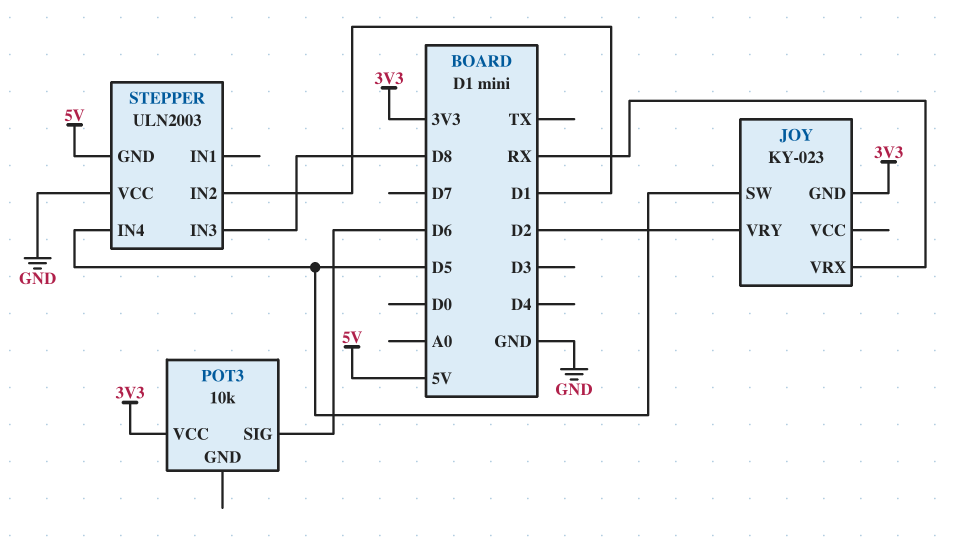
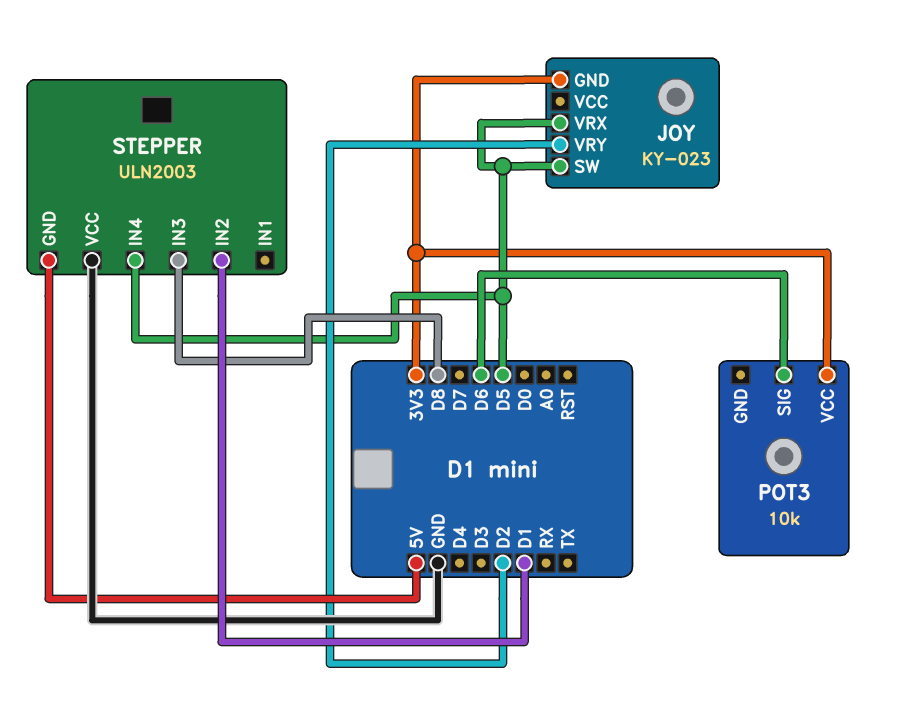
JOY pin VRX: RX -> D5

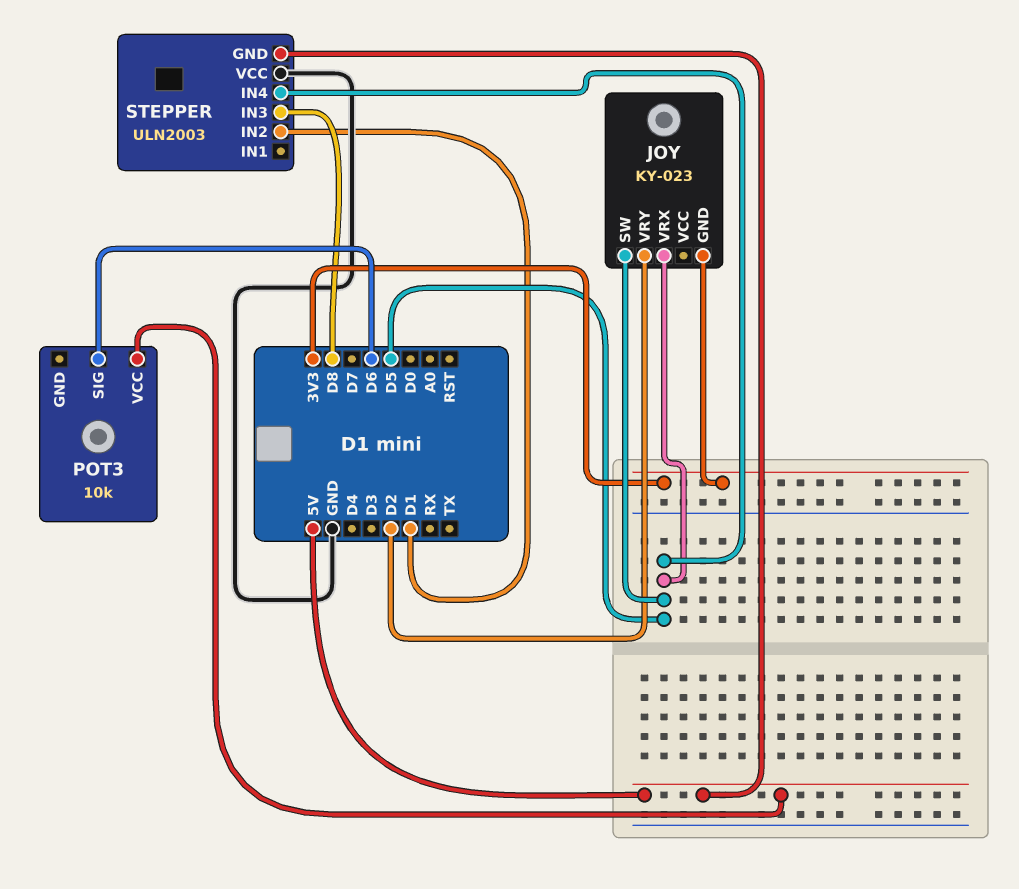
POT3 pin VCC: 3V3 -> 5V

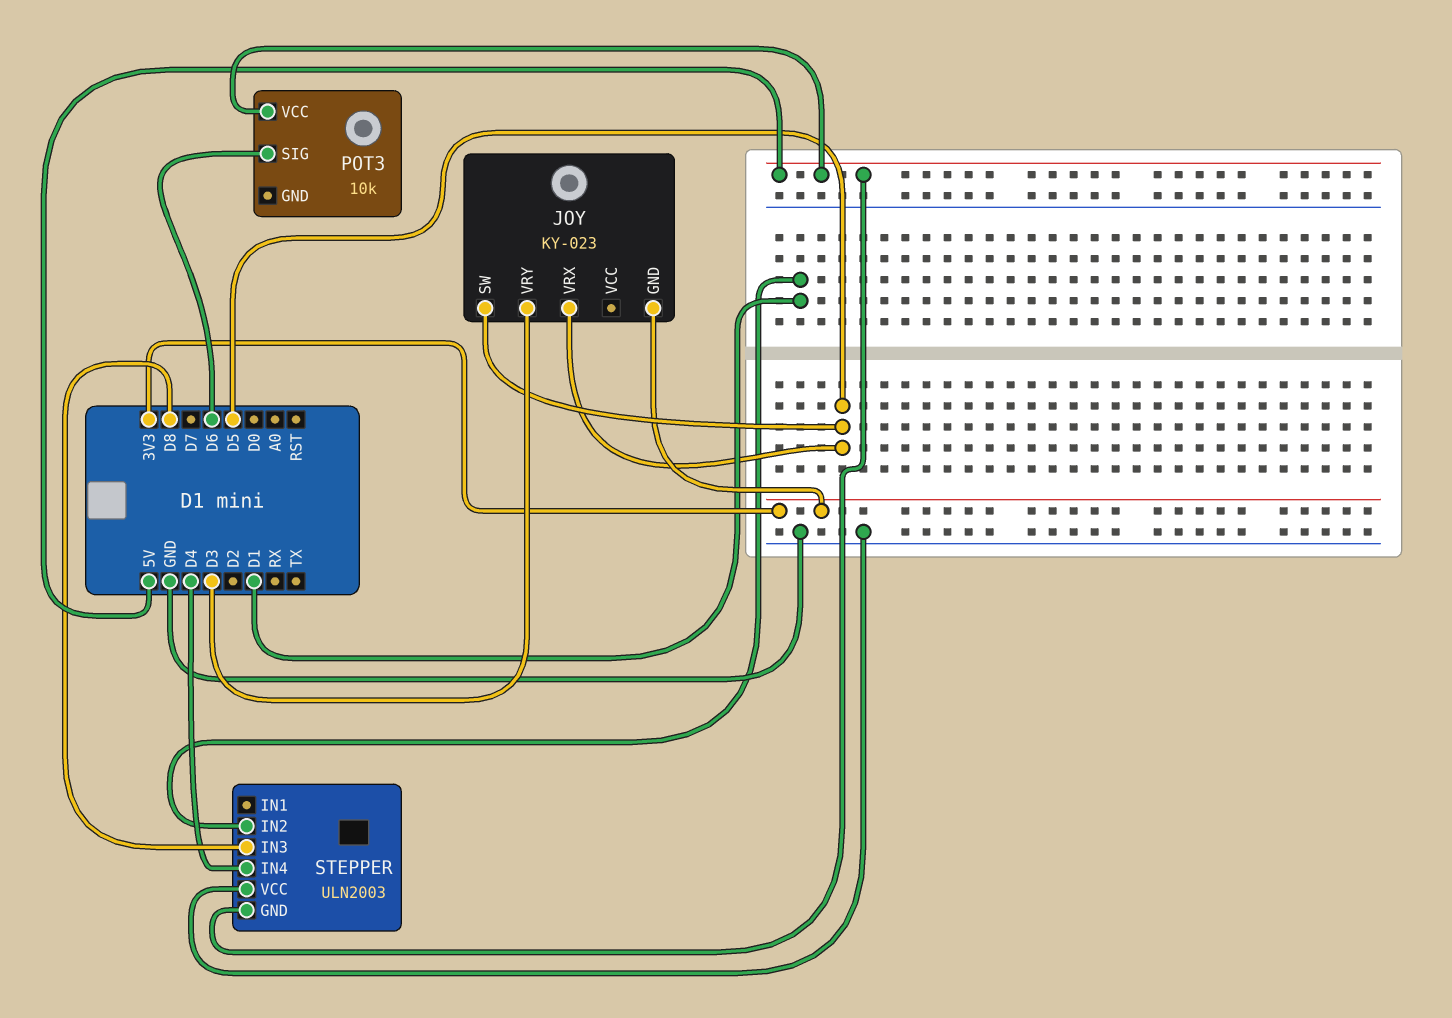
JOY pin VRY: D2 -> D3
STEPPER pin IN4: D5 -> D4

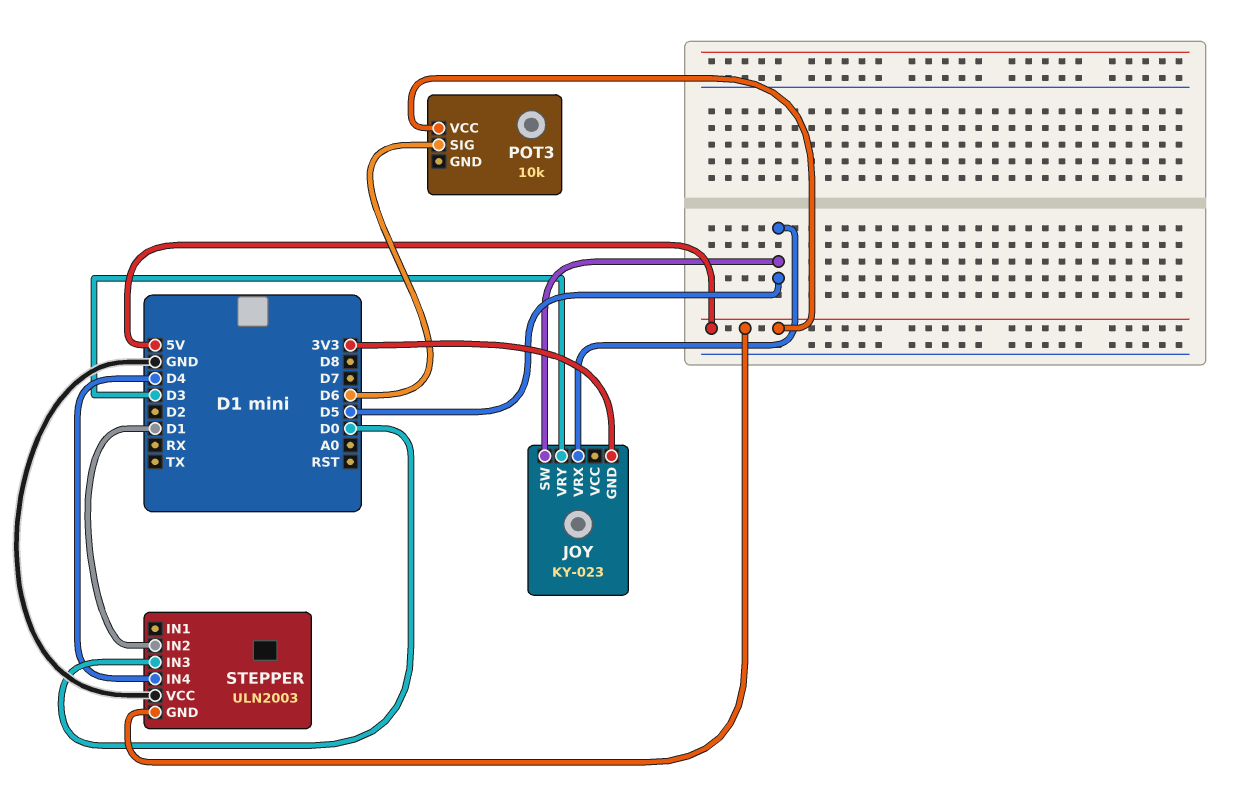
STEPPER pin IN3: D8 -> D0

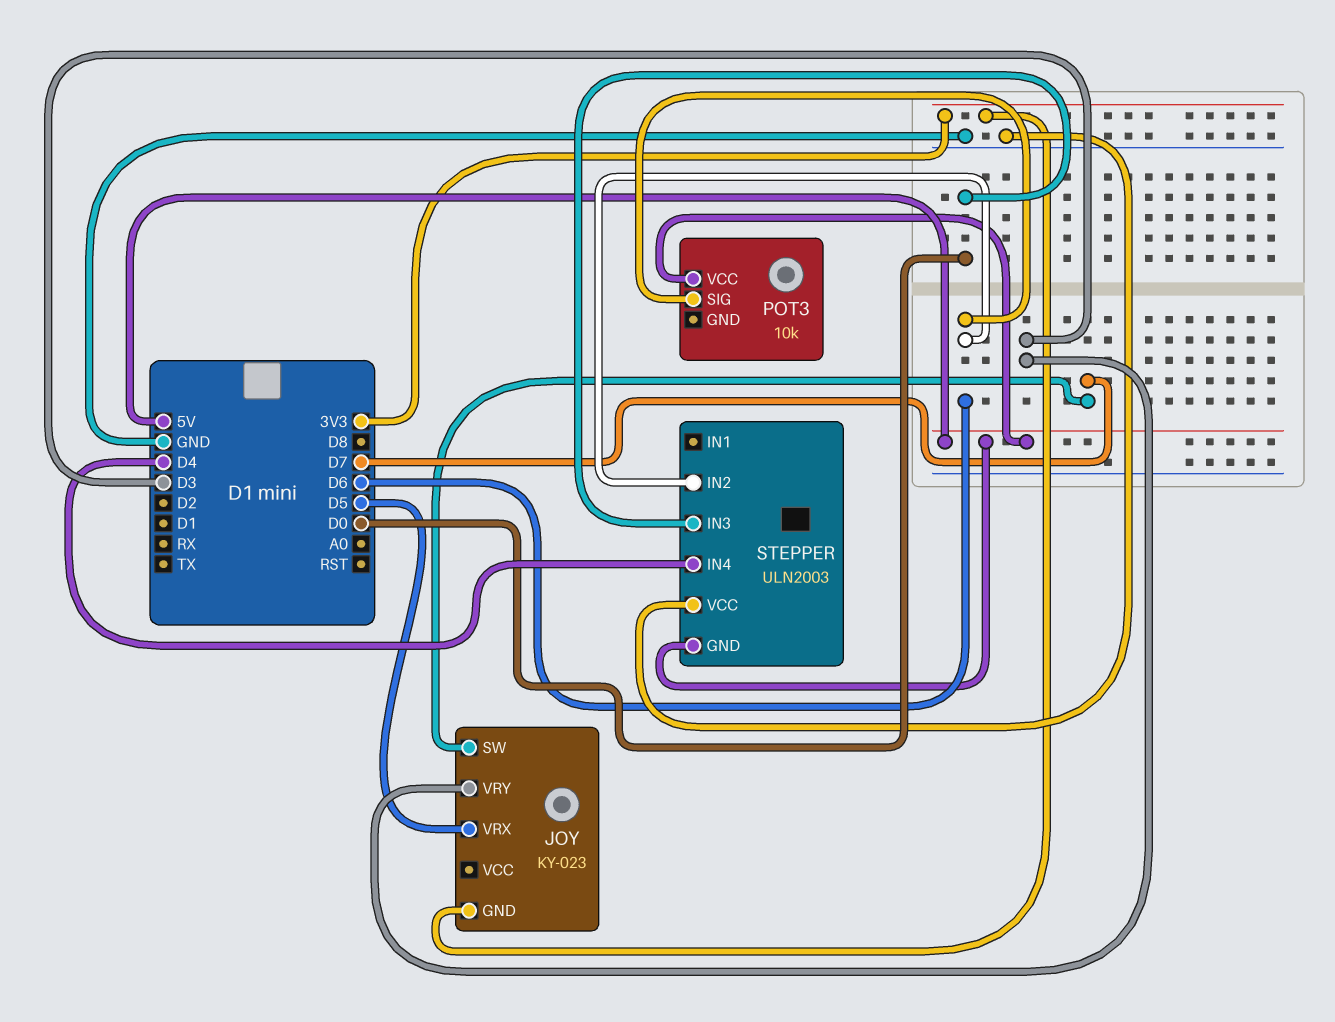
JOY pin SW: D5 -> D7
STEPPER pin IN2: D1 -> D6

